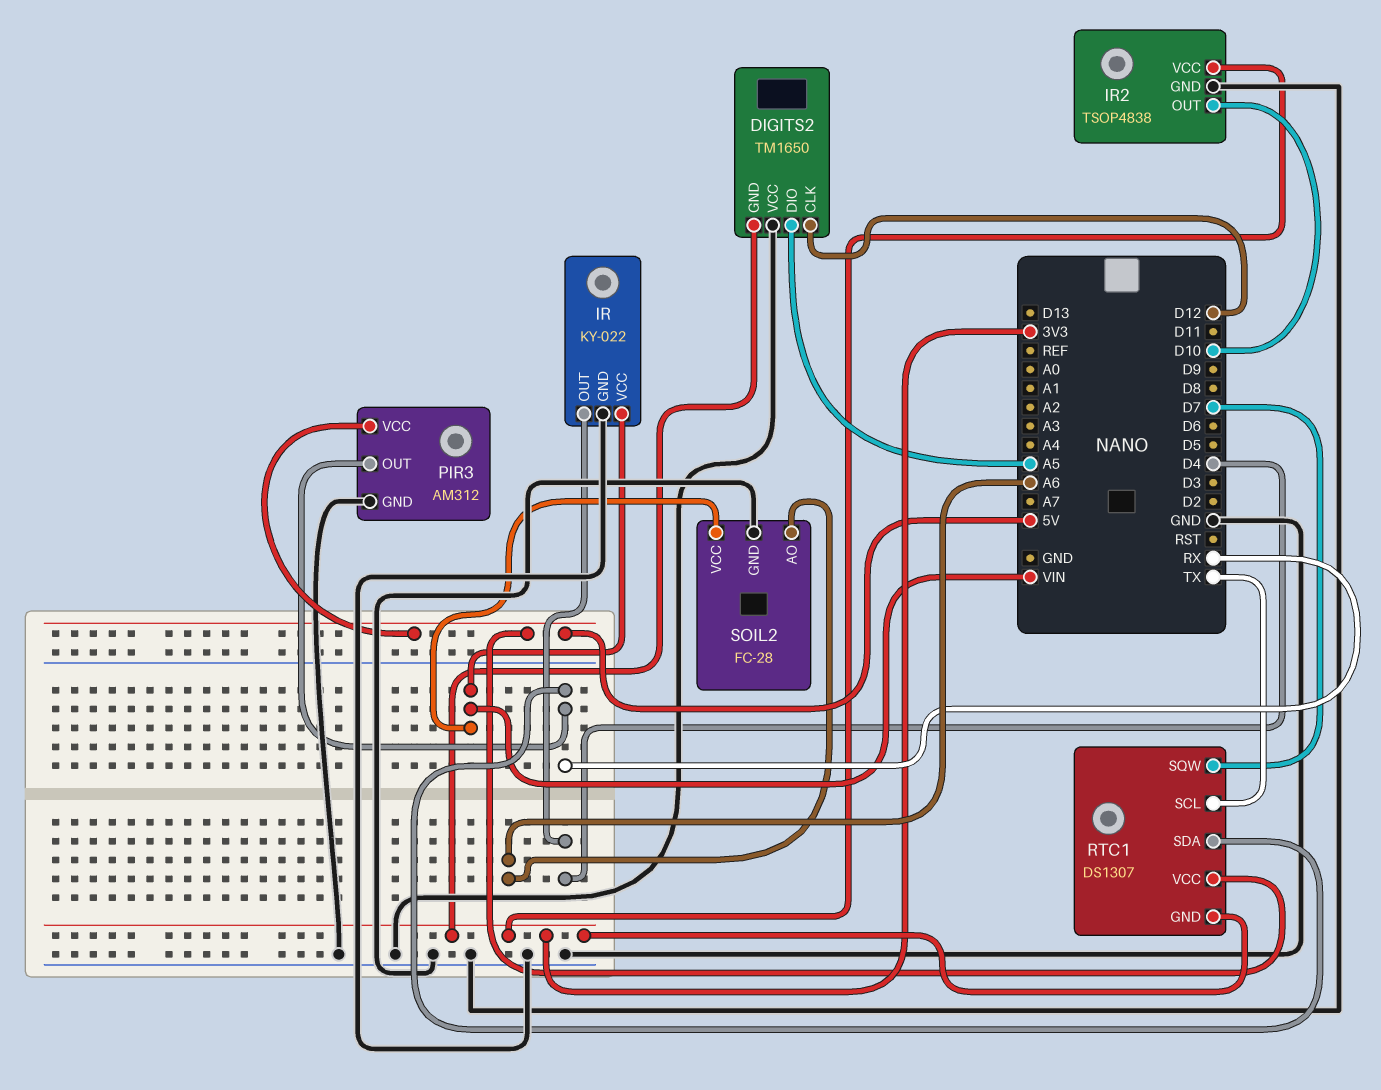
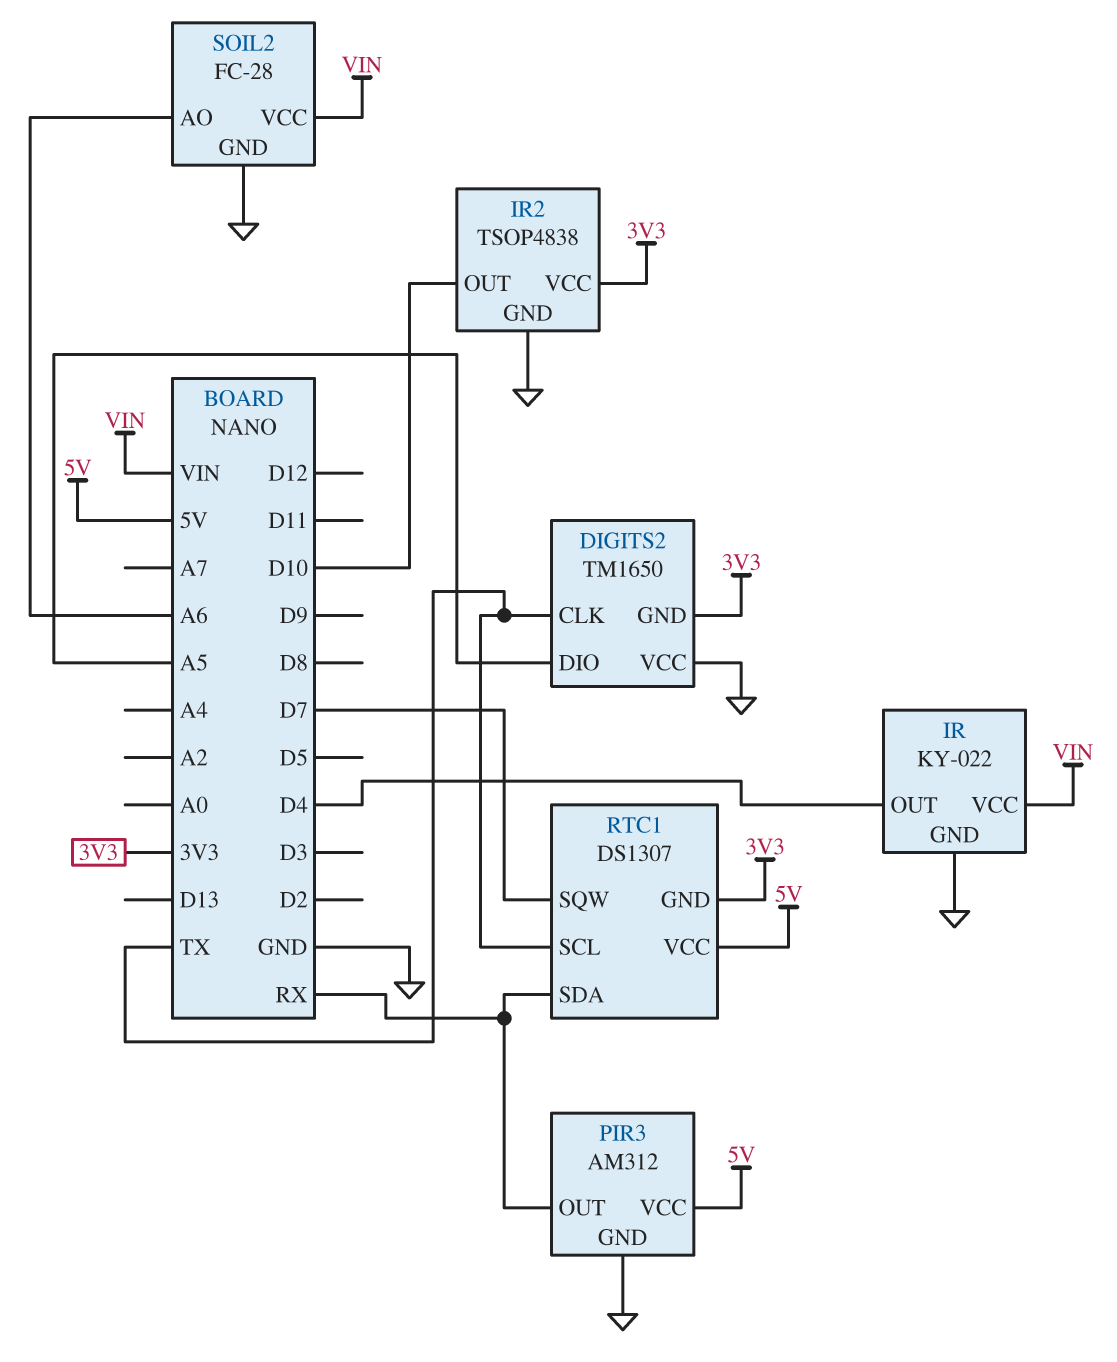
DIGITS2 pin CLK: D12 -> TX

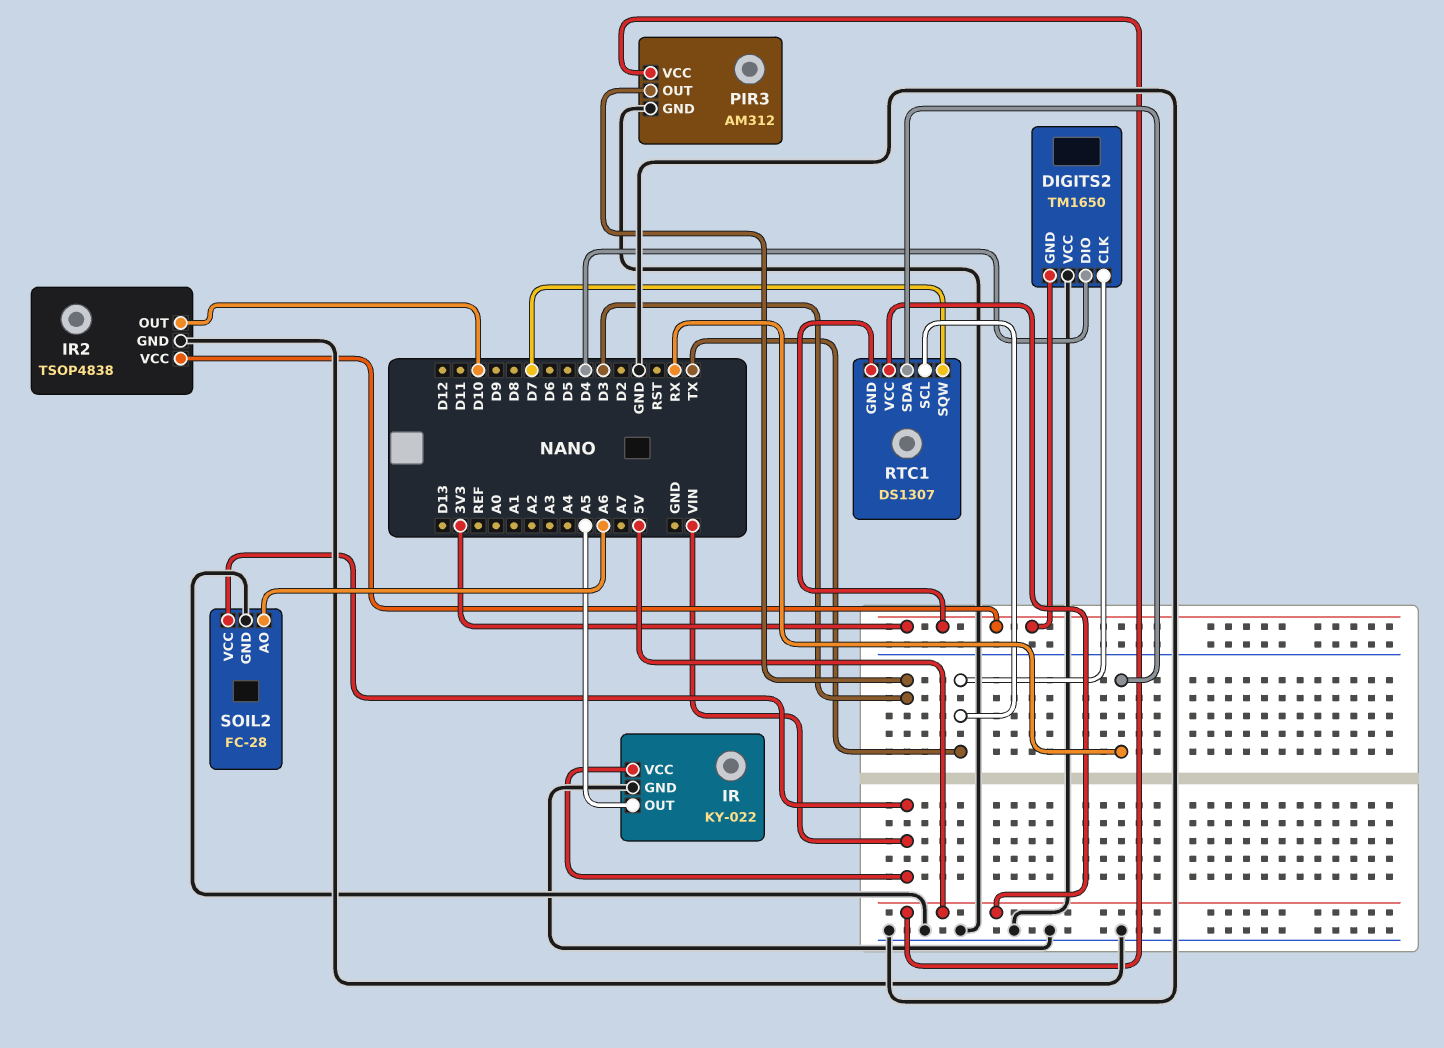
DIGITS2 pin DIO: A5 -> D4
IR pin OUT: D4 -> A5
PIR3 pin OUT: RX -> D3

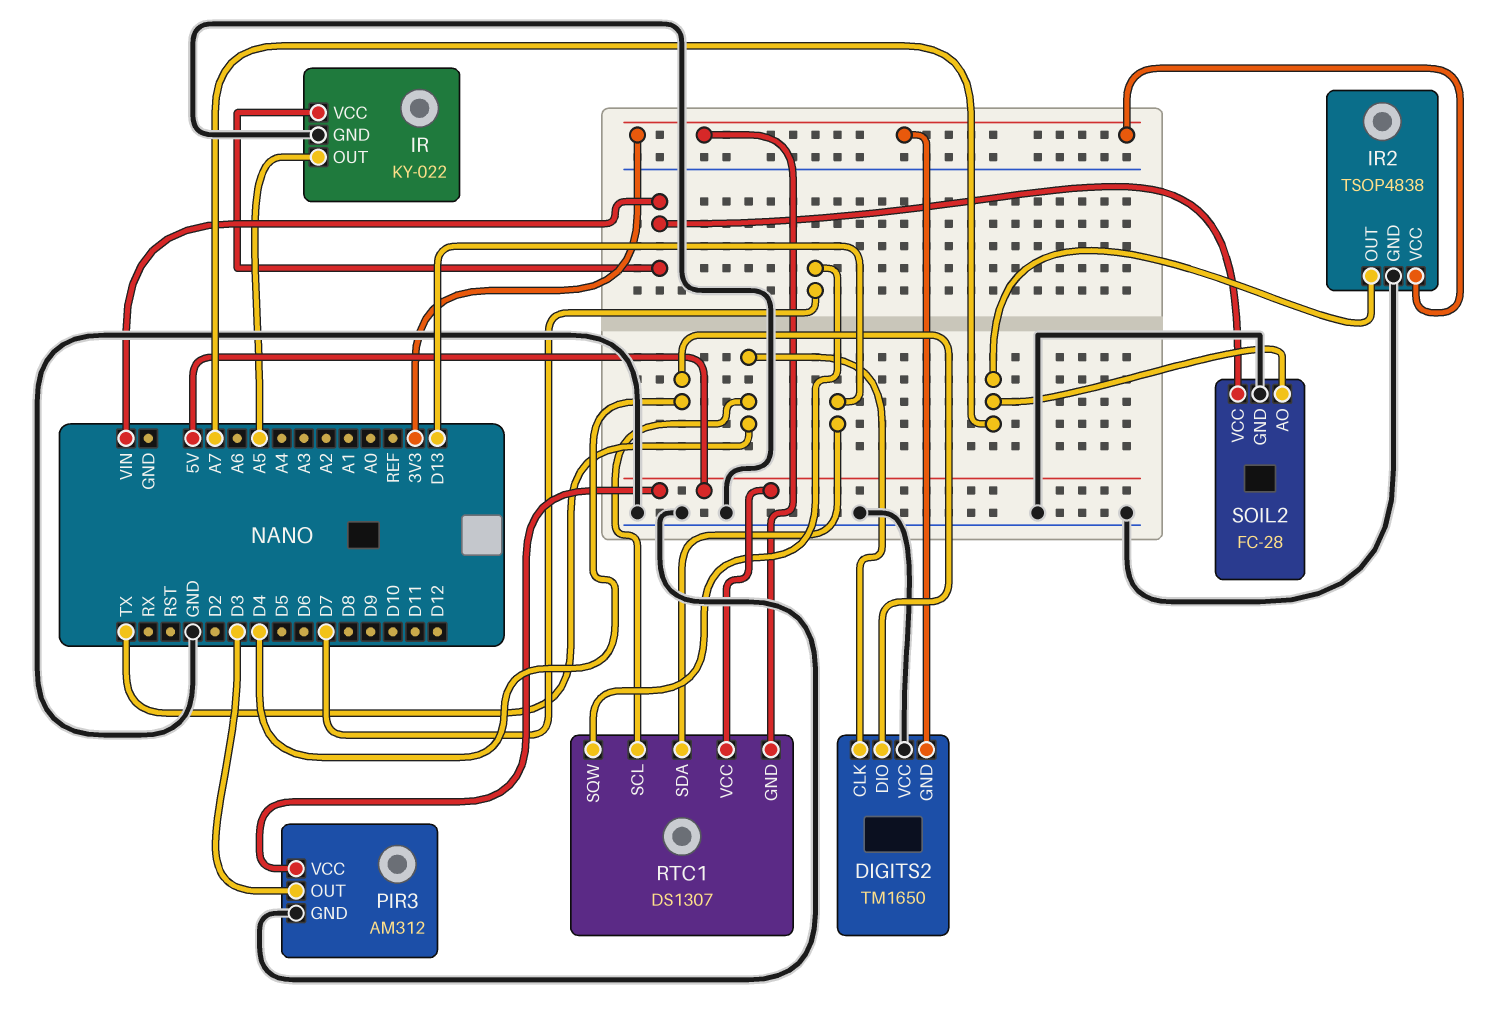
IR2 pin OUT: D10 -> A7
RTC1 pin SDA: RX -> D13
SOIL2 pin AO: A6 -> A7

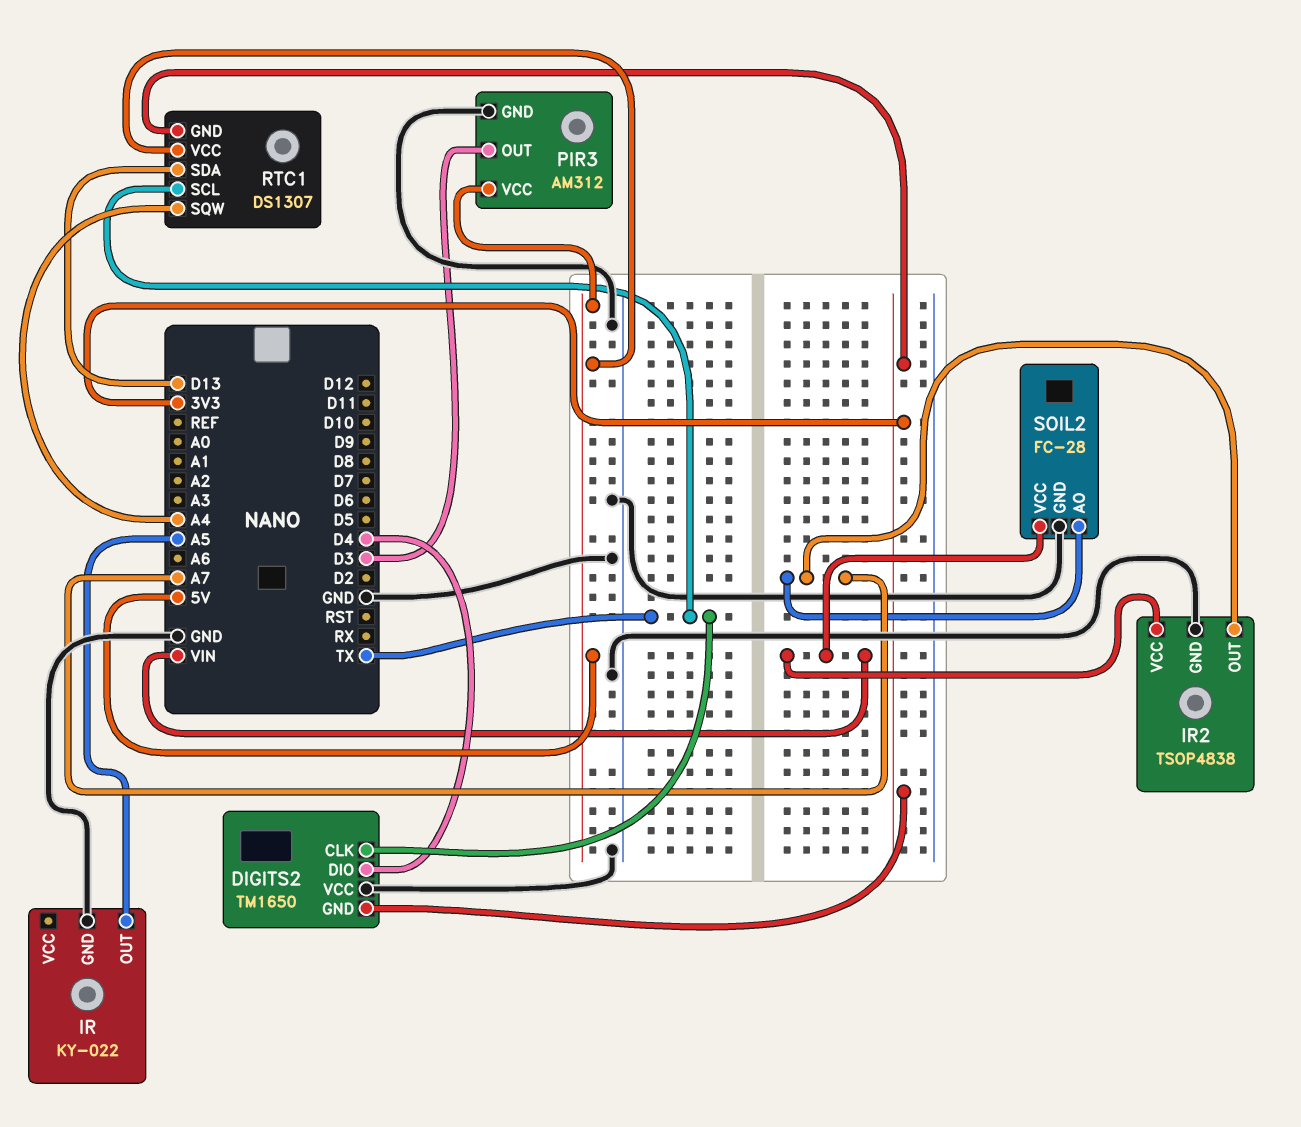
IR pin VCC: VIN -> none
IR2 pin VCC: 3V3 -> VIN
RTC1 pin SQW: D7 -> A4

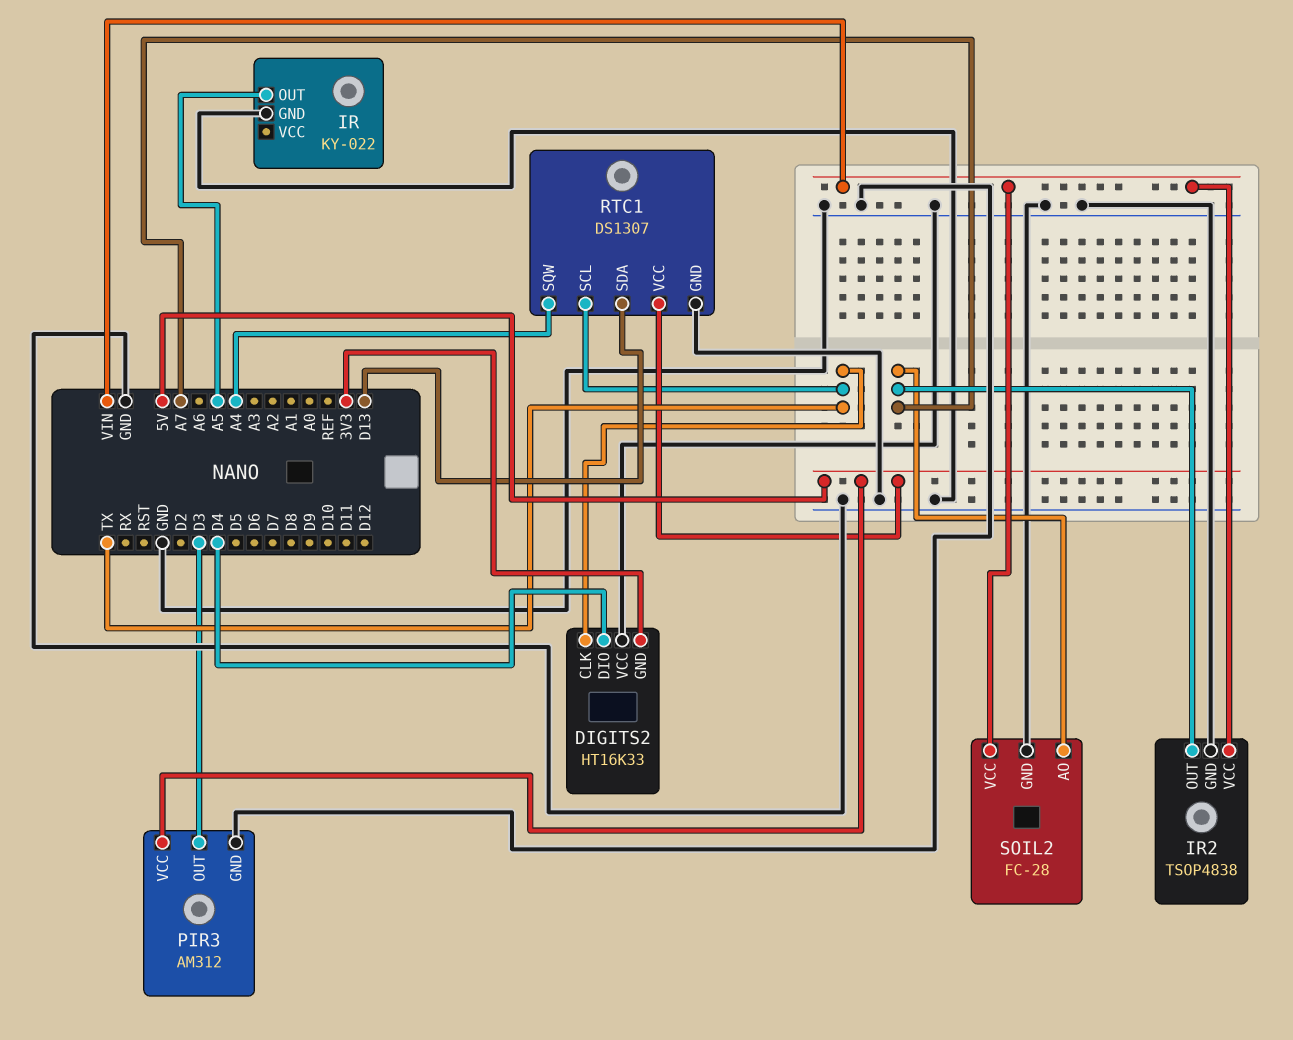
DIGITS2: TM1650 -> HT16K33
RTC1 pin GND: 3V3 -> GND

